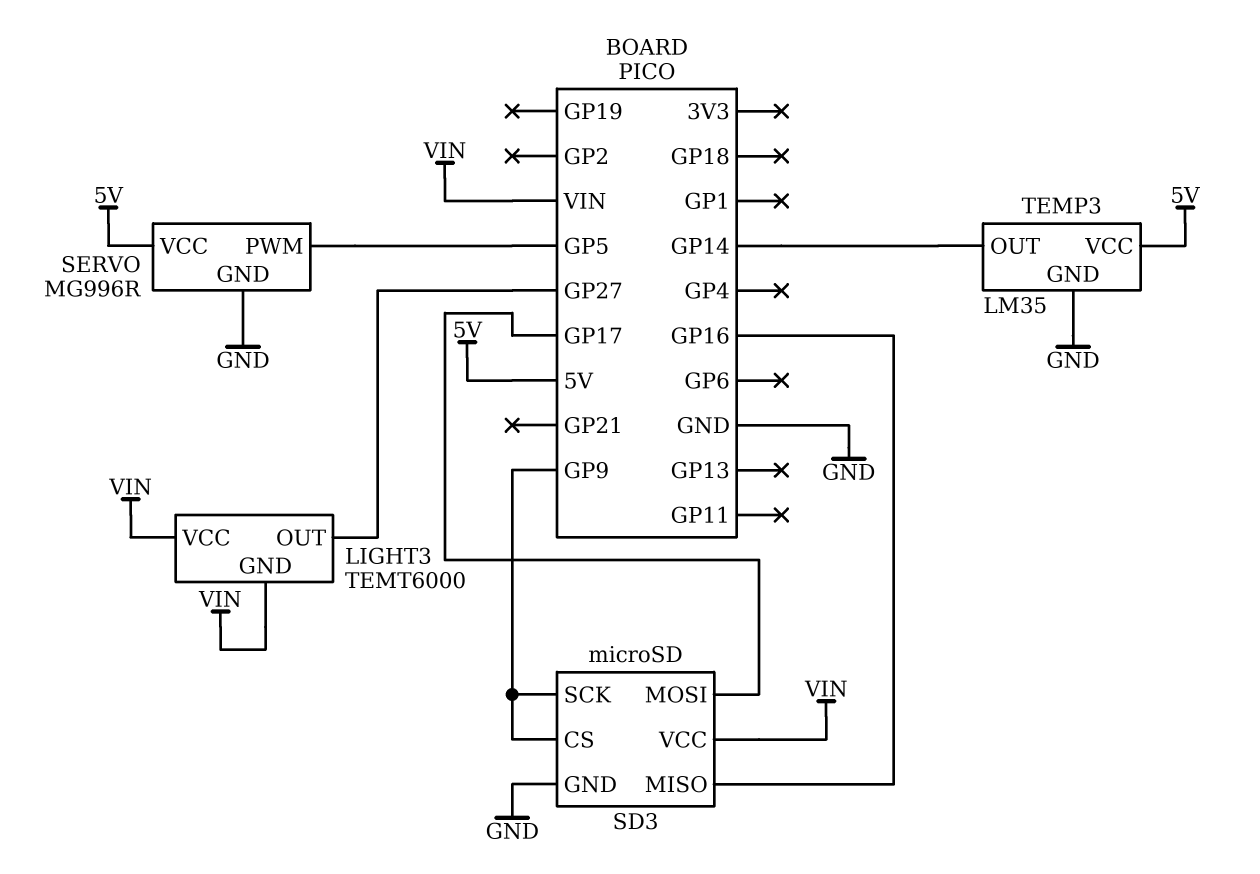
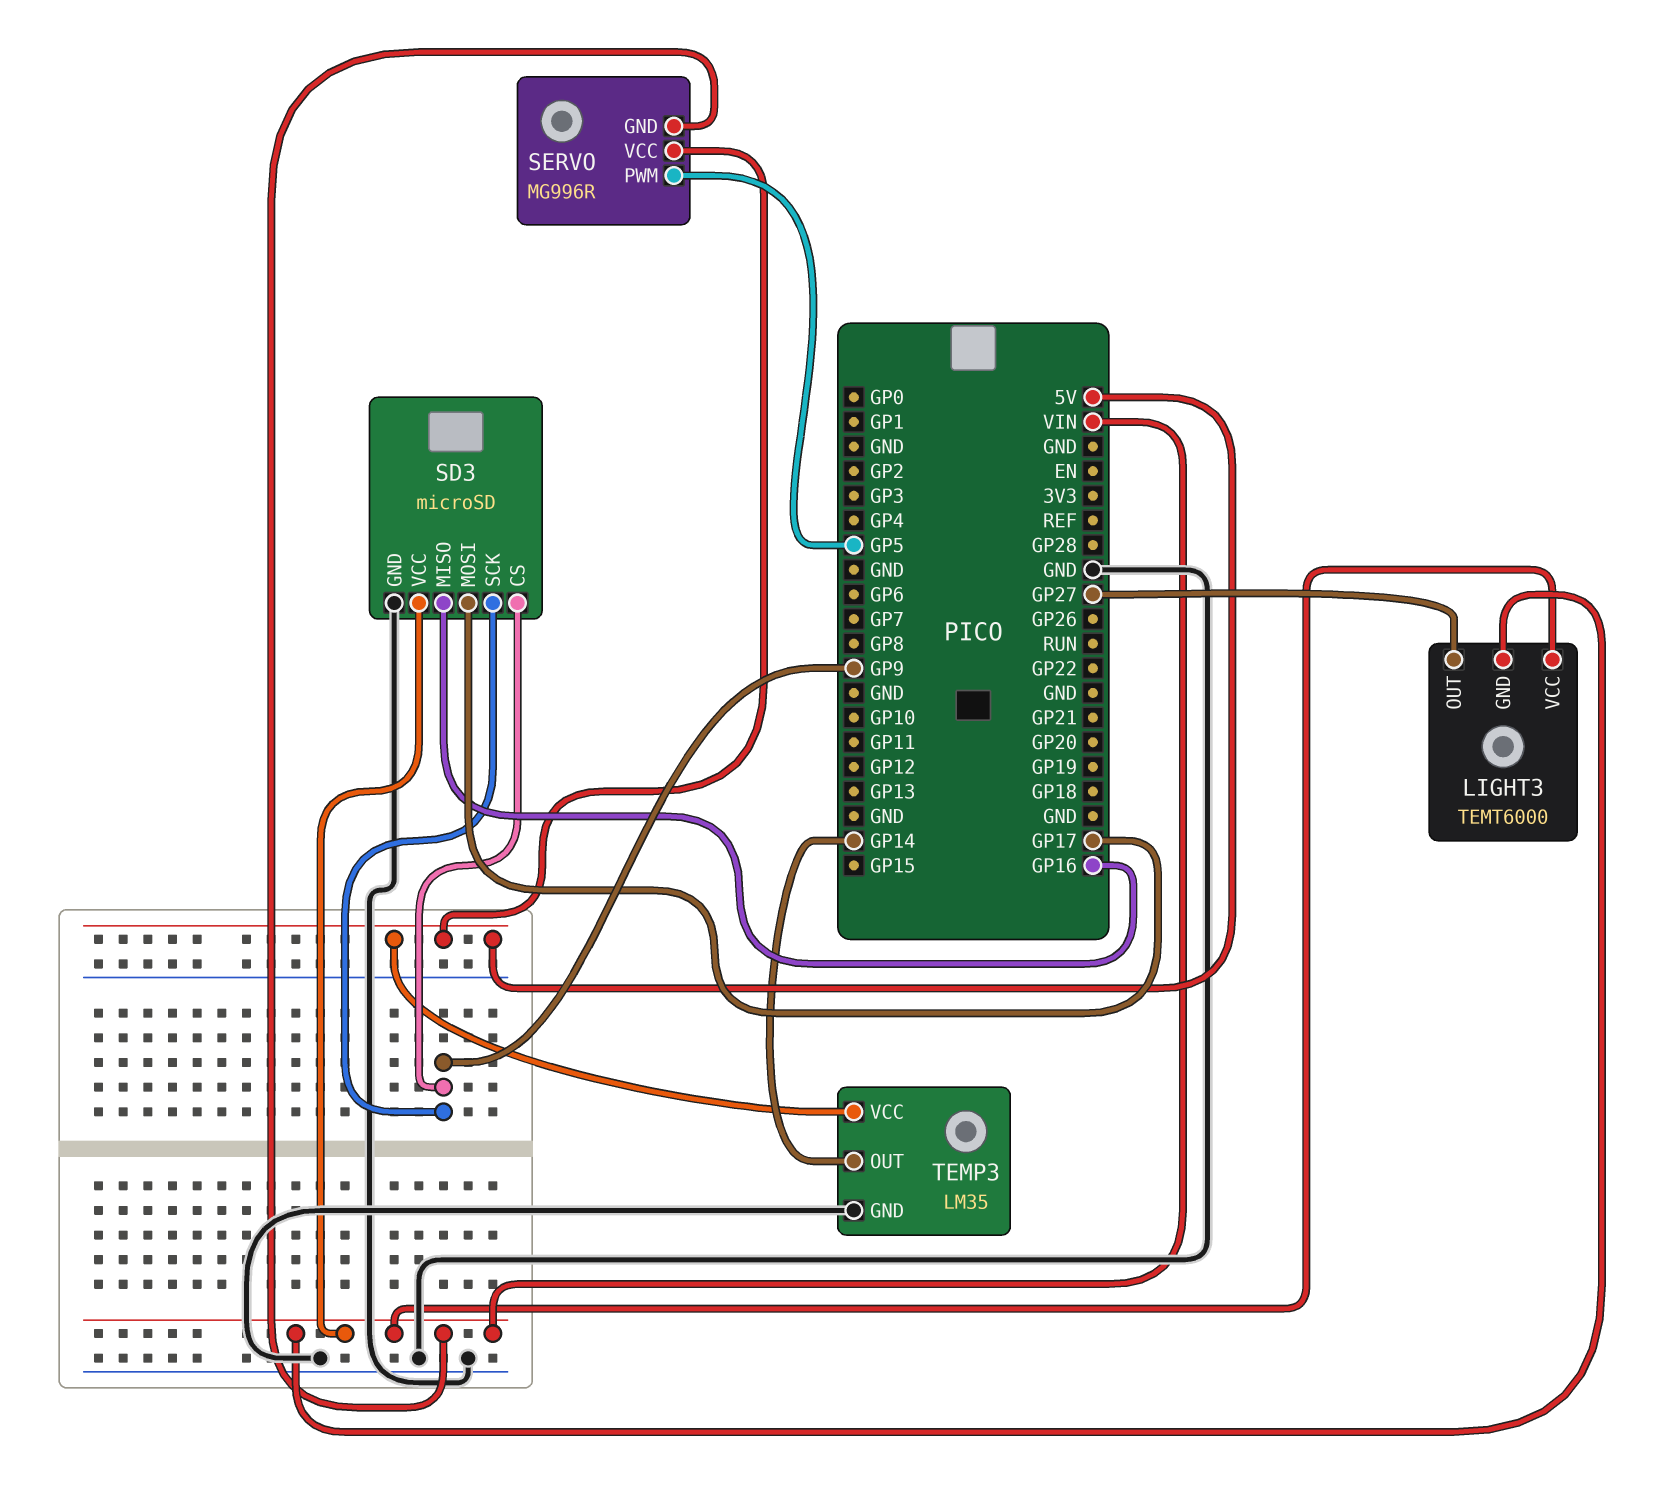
SERVO pin GND: GND -> VIN

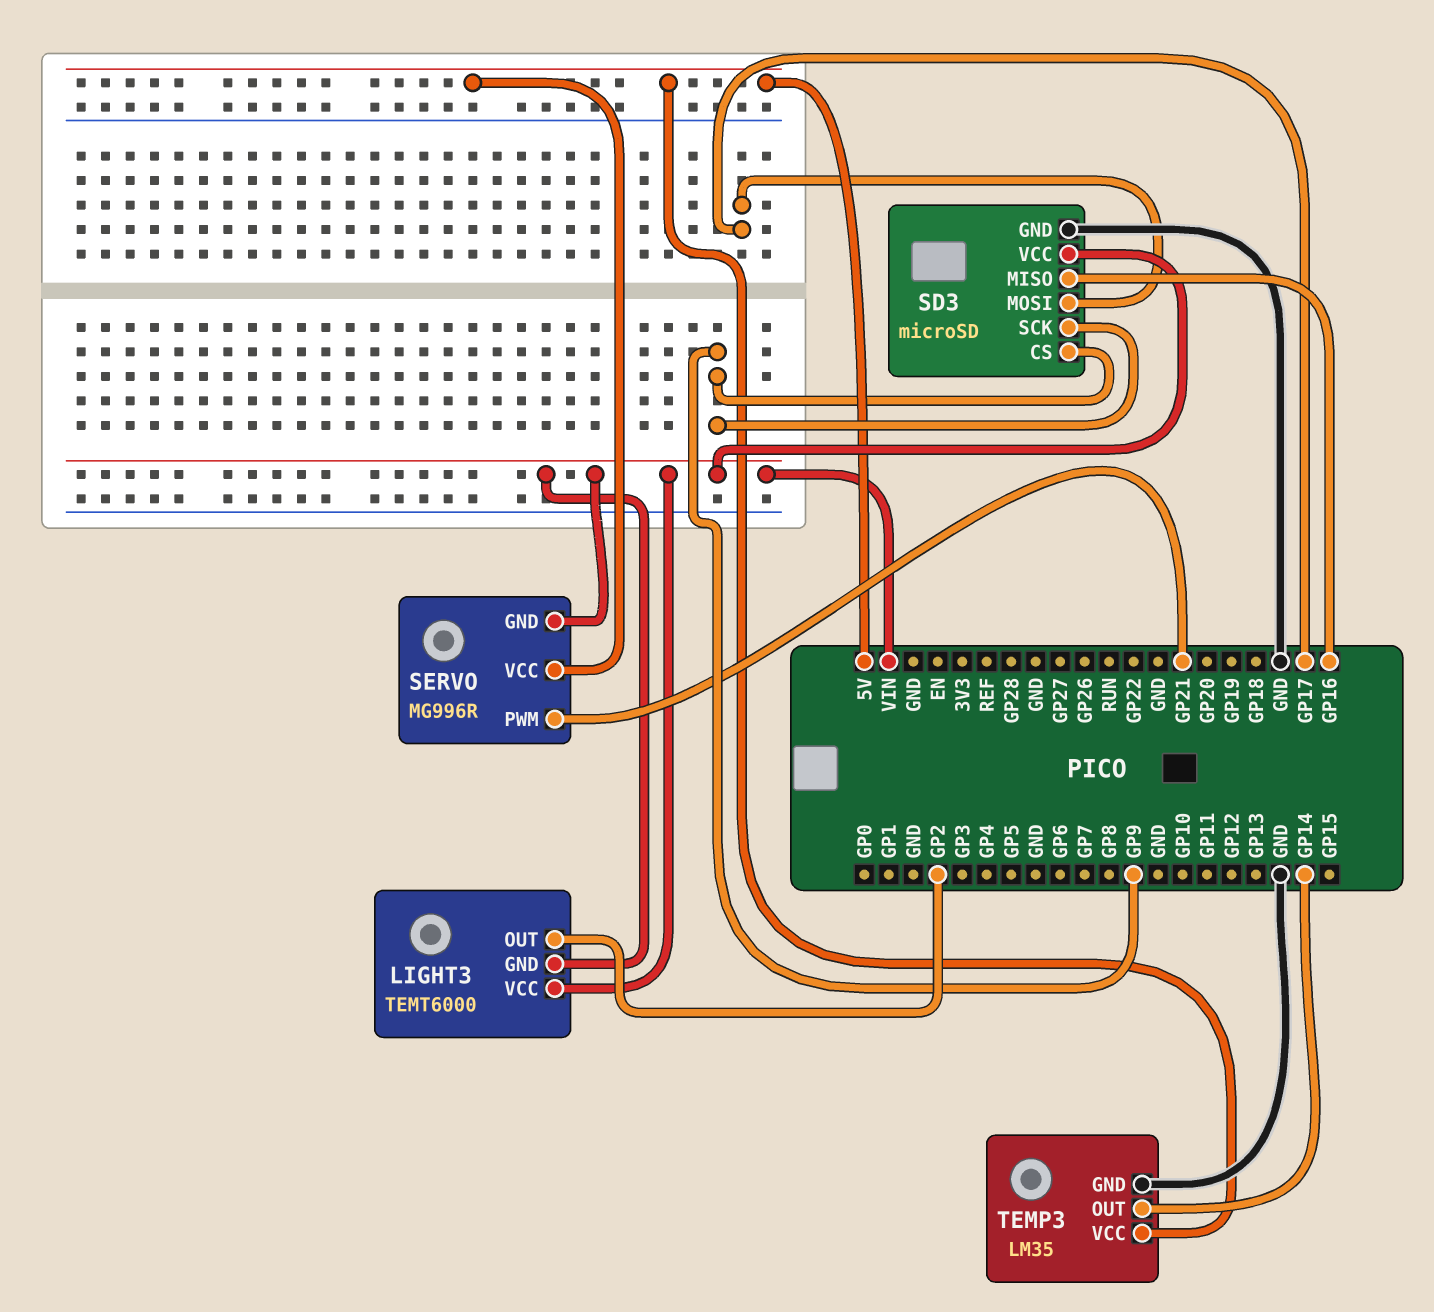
LIGHT3 pin OUT: GP27 -> GP2
SERVO pin PWM: GP5 -> GP21

